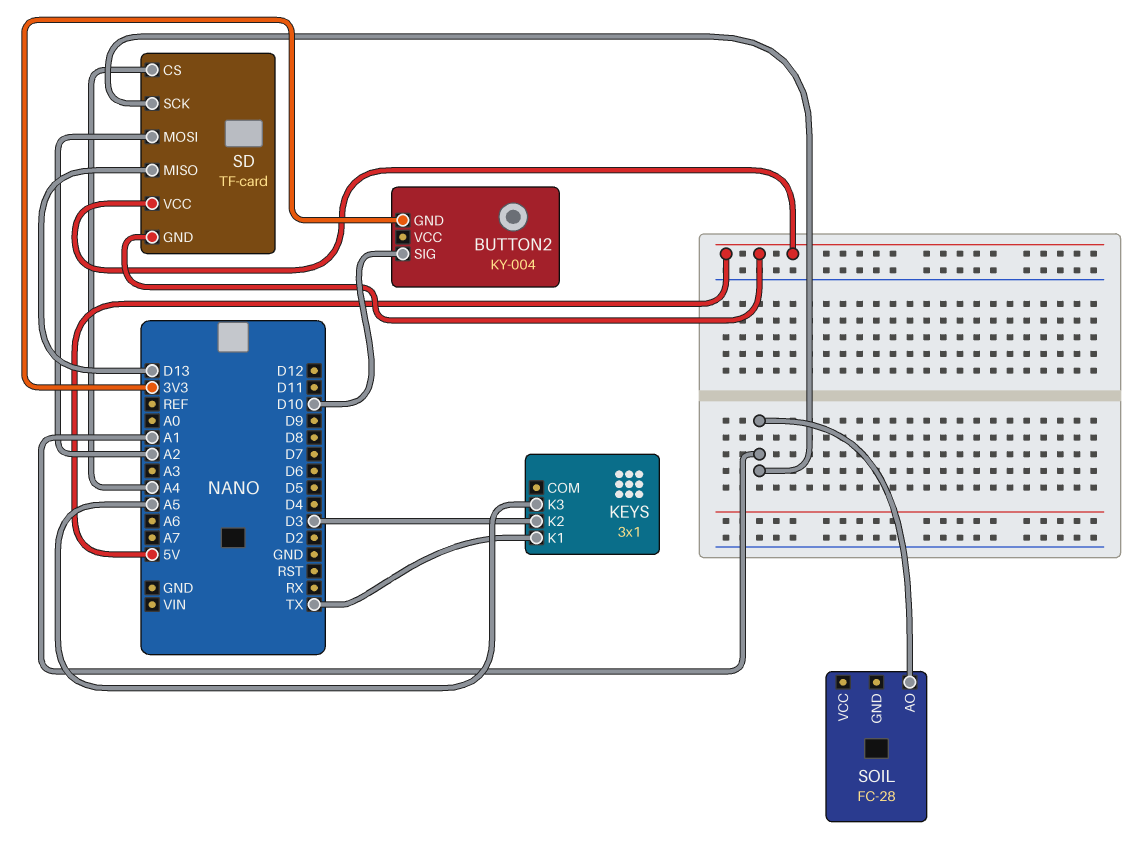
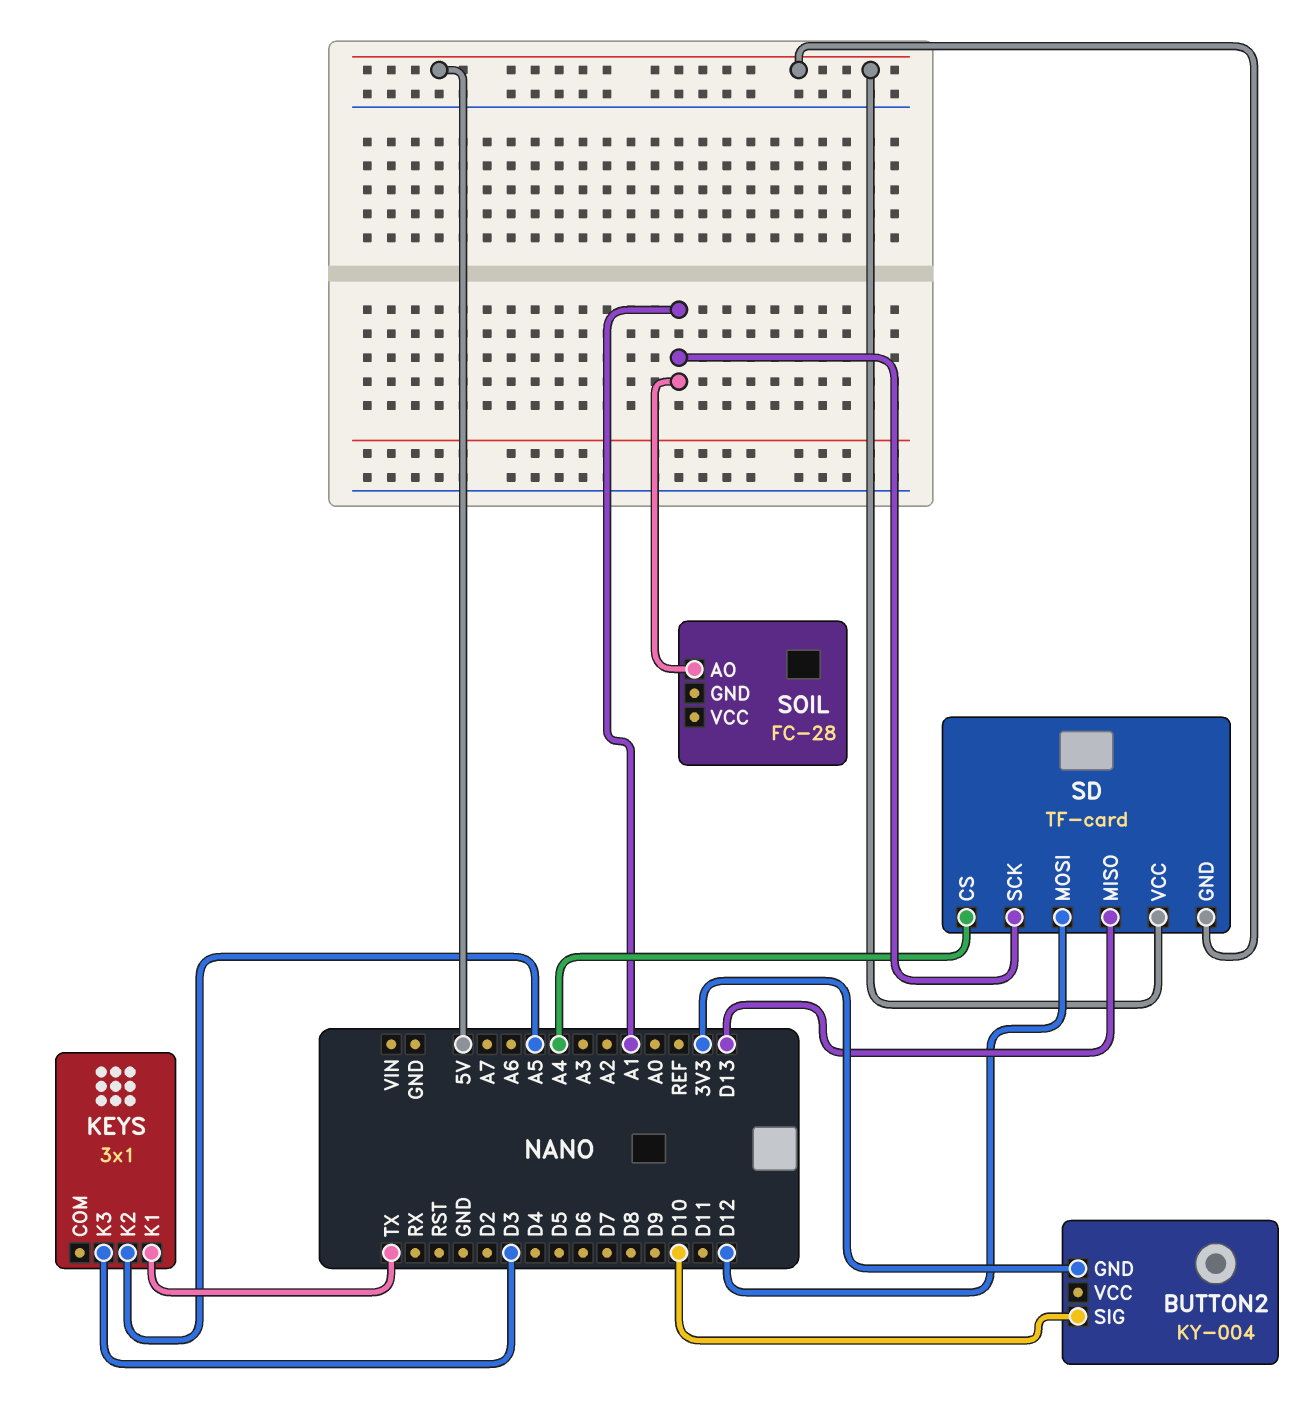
KEYS pin K2: D3 -> A5
KEYS pin K3: A5 -> D3
SD pin MOSI: A2 -> D12

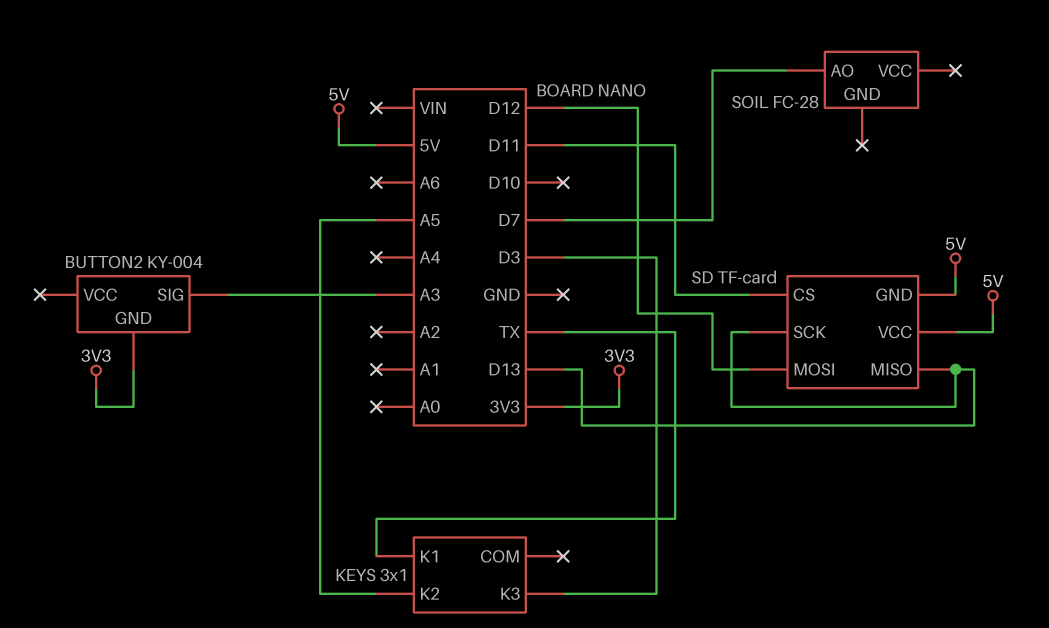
BUTTON2 pin SIG: D10 -> A3
SD pin CS: A4 -> D11
SD pin SCK: A1 -> D13
SOIL pin AO: A1 -> D7

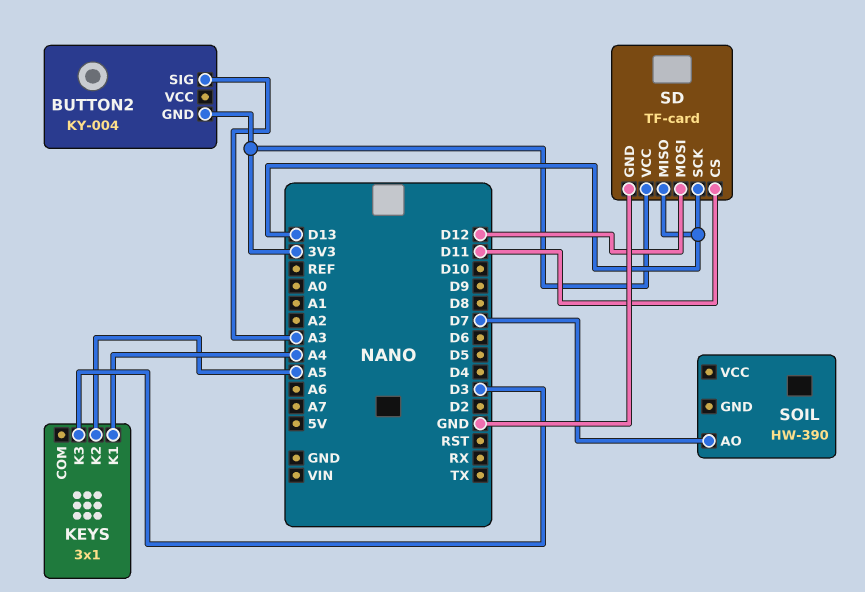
KEYS pin K1: TX -> A4
SD pin GND: 5V -> GND
SD pin VCC: 5V -> 3V3
SOIL: FC-28 -> HW-390

